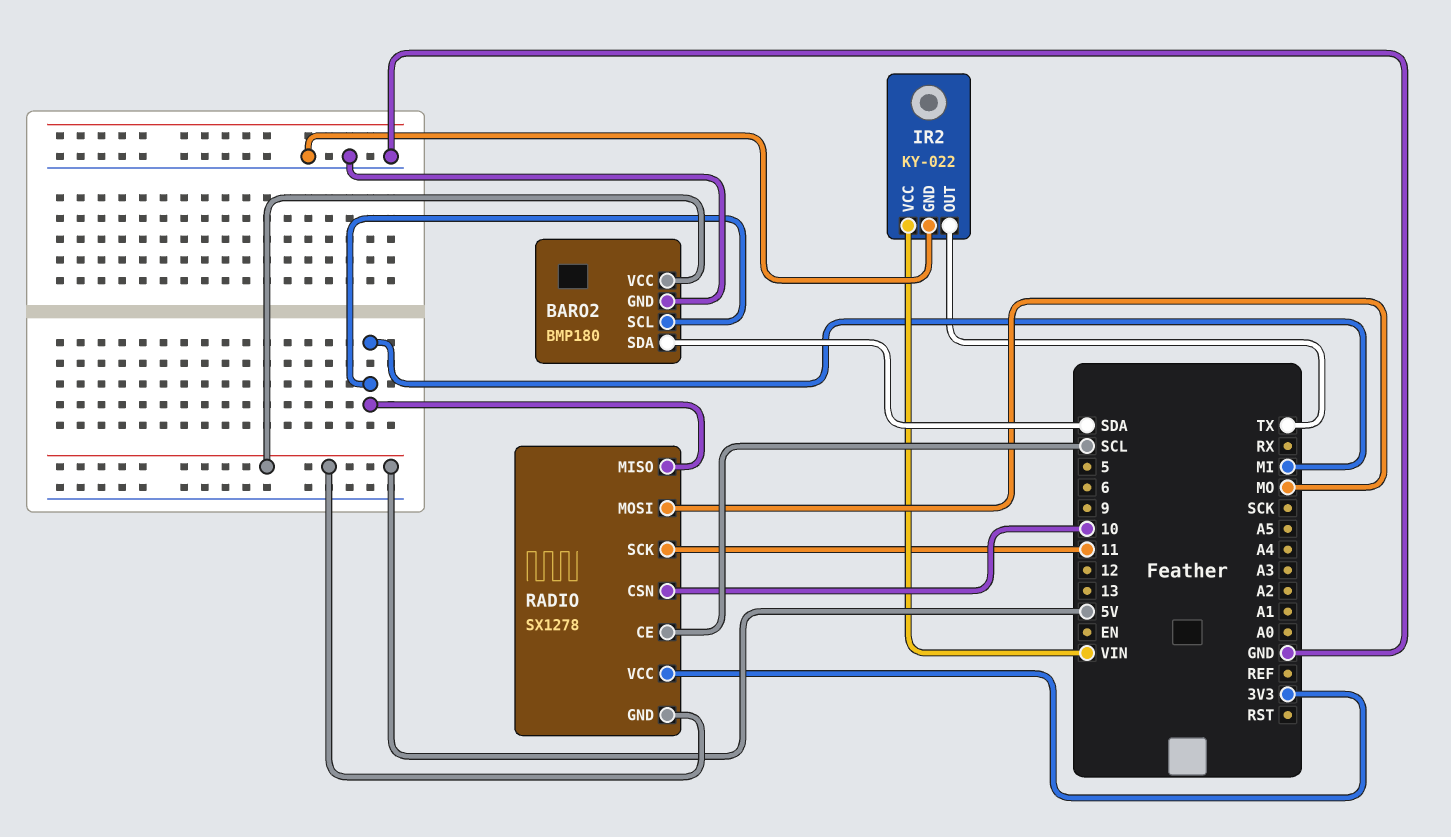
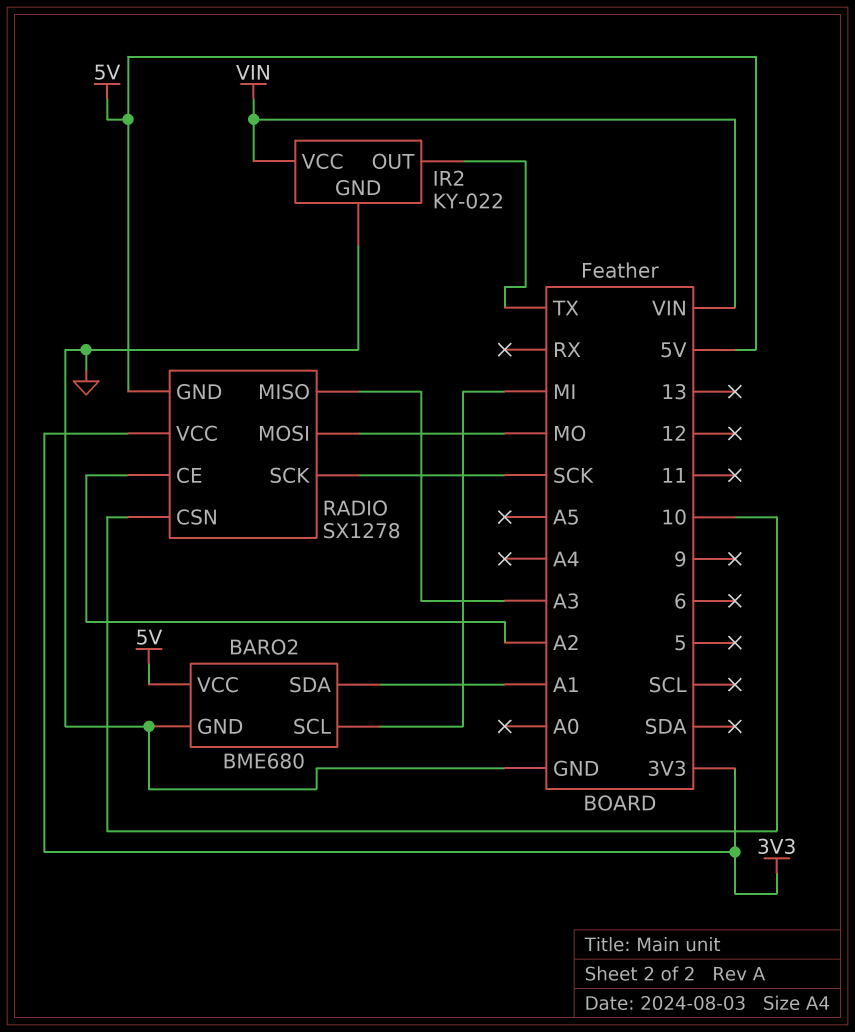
BARO2: BMP180 -> BME680
BARO2 pin SDA: SDA -> A1
RADIO pin CE: SCL -> A2
RADIO pin MISO: MI -> A3
RADIO pin SCK: 11 -> SCK

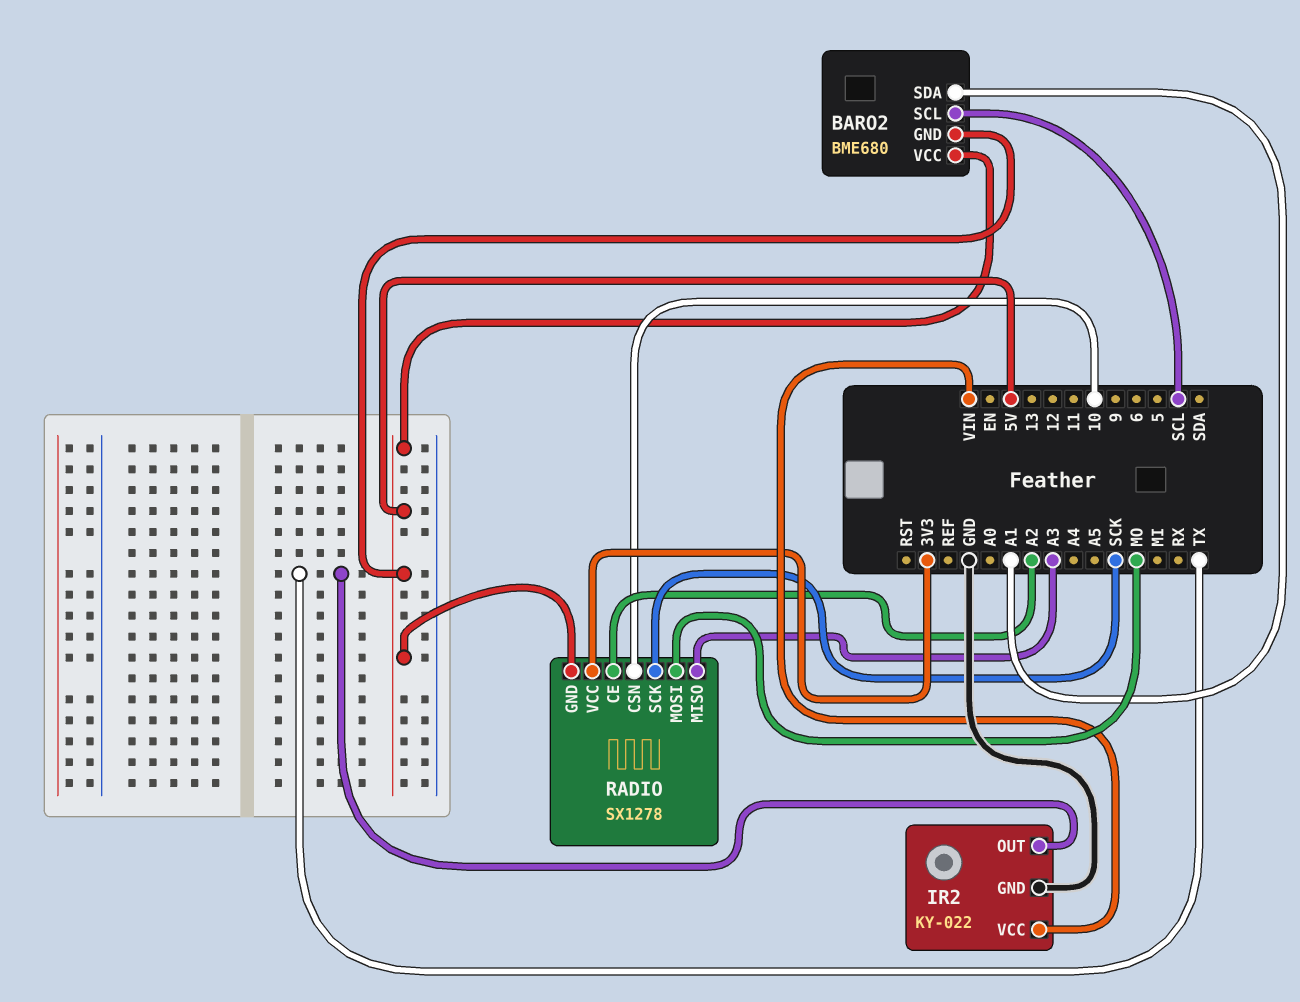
BARO2 pin GND: GND -> 5V
BARO2 pin SCL: MI -> SCL

